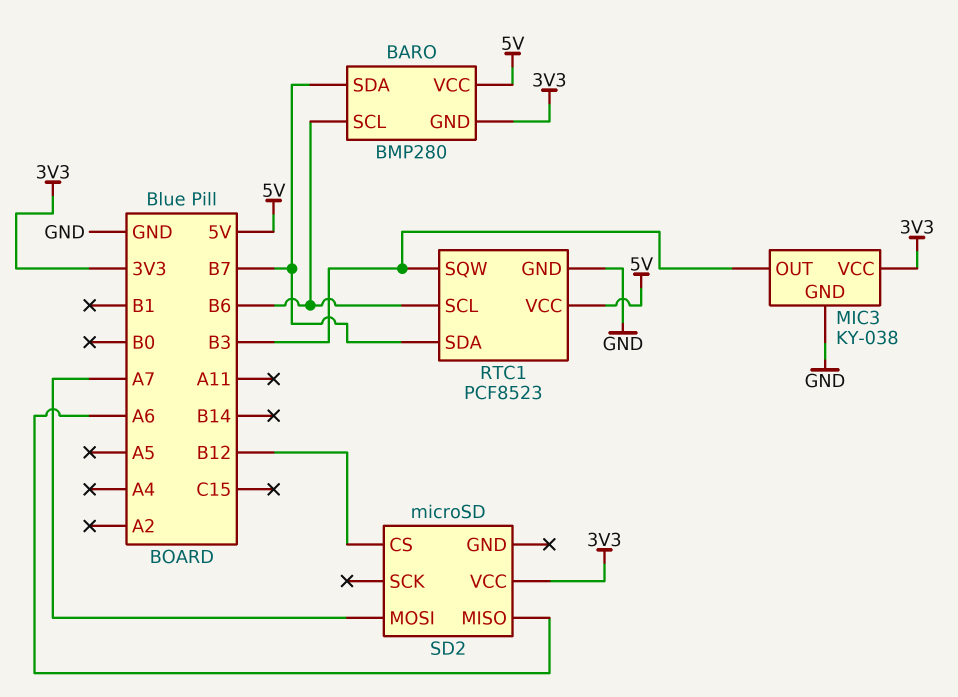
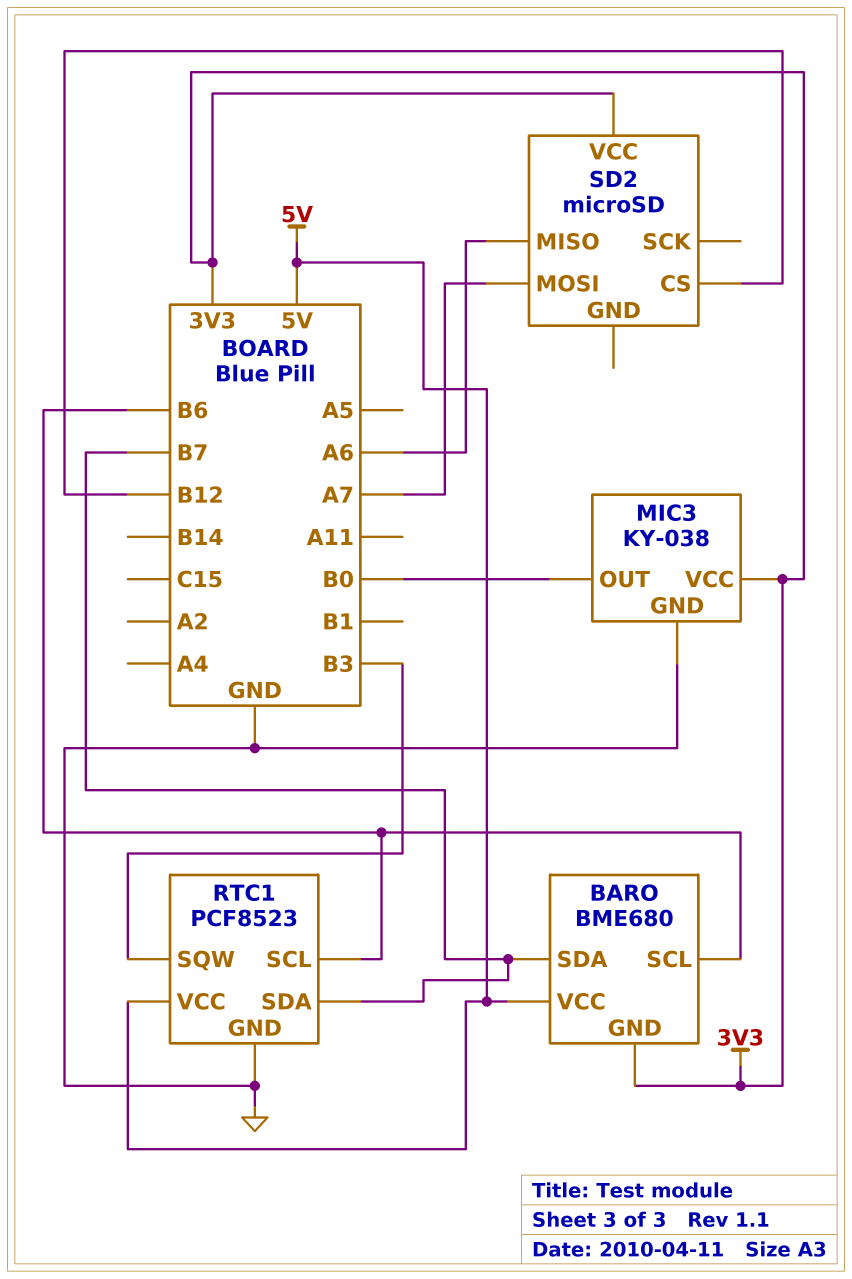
BARO: BMP280 -> BME680
MIC3 pin OUT: B3 -> B0

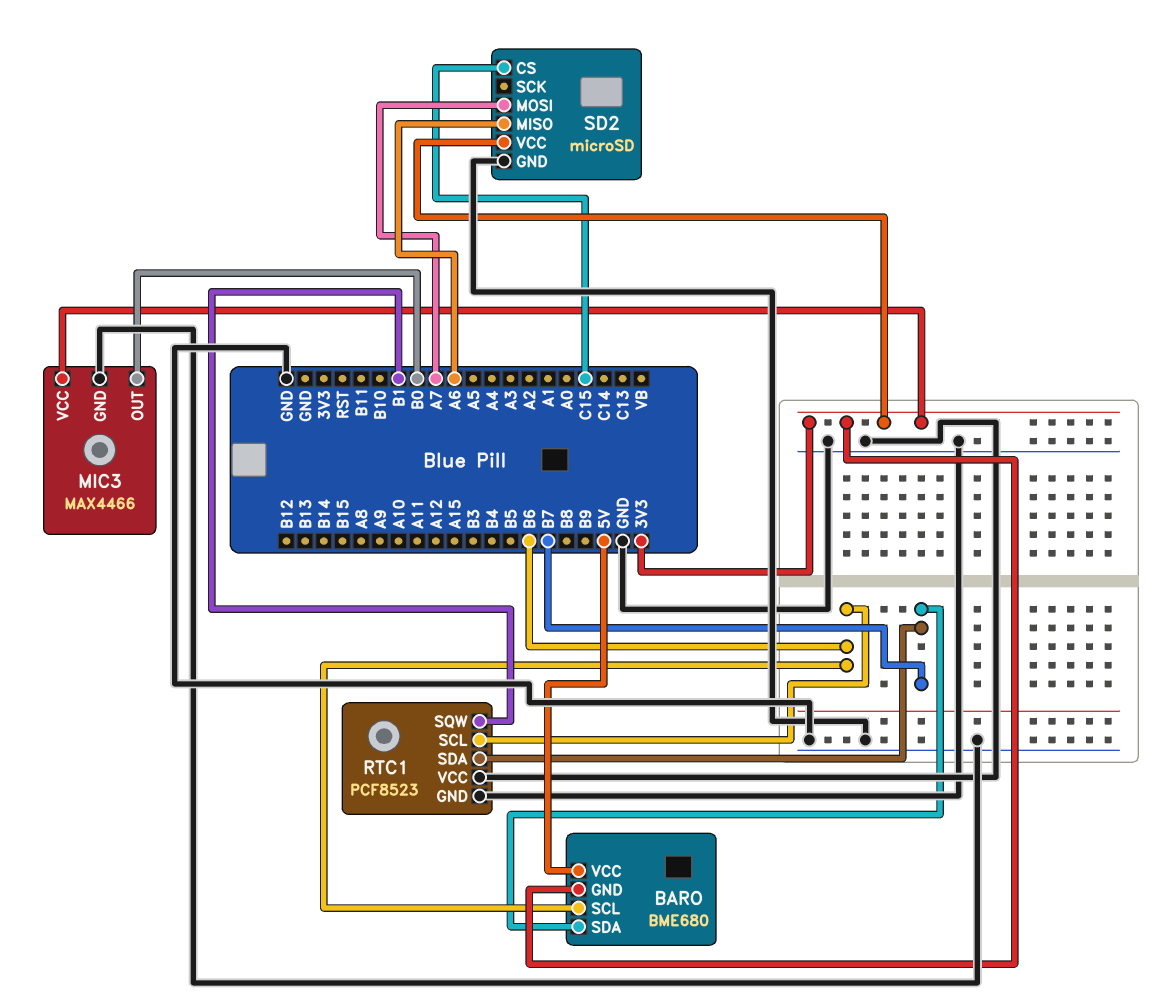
MIC3: KY-038 -> MAX4466
RTC1 pin SQW: B3 -> B1
RTC1 pin VCC: 5V -> GND
SD2 pin CS: B12 -> C15
SD2 pin GND: none -> GND

